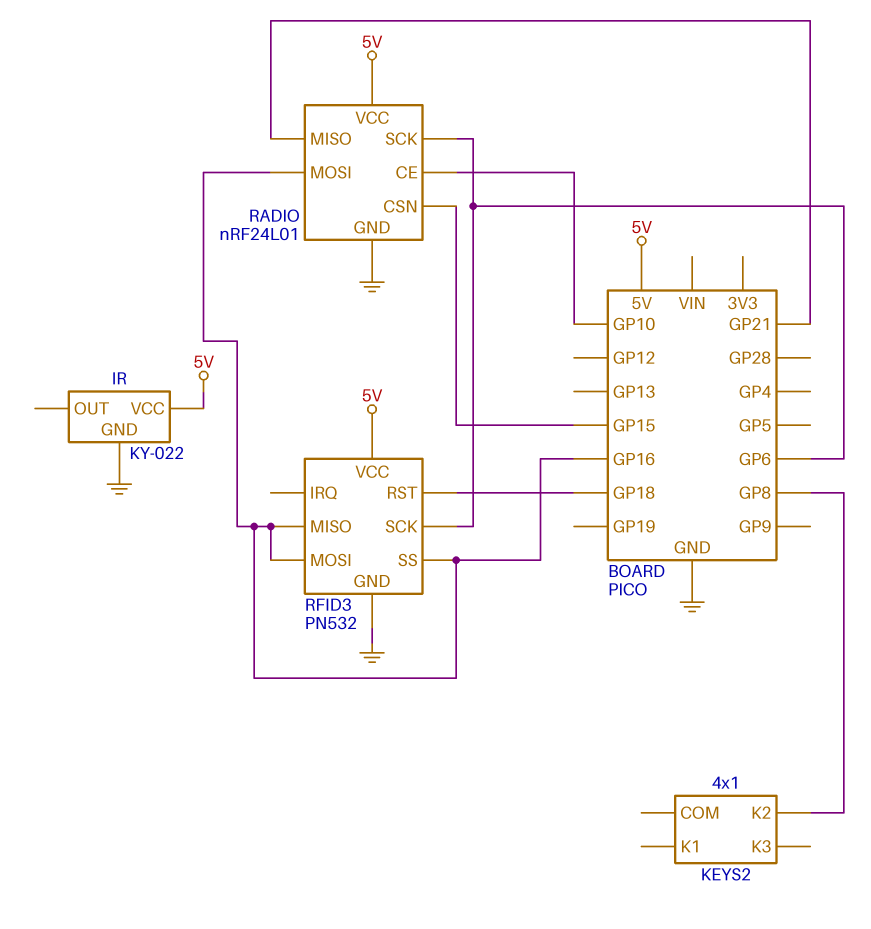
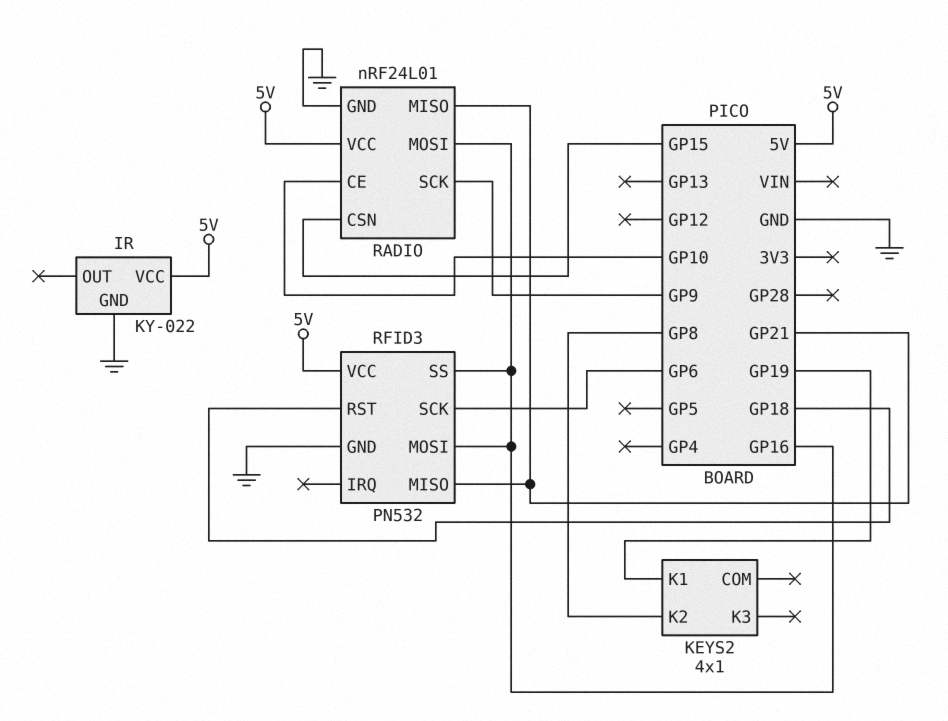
KEYS2 pin K1: none -> GP19
RADIO pin SCK: GP6 -> GP9
RFID3 pin MISO: GP16 -> GP21

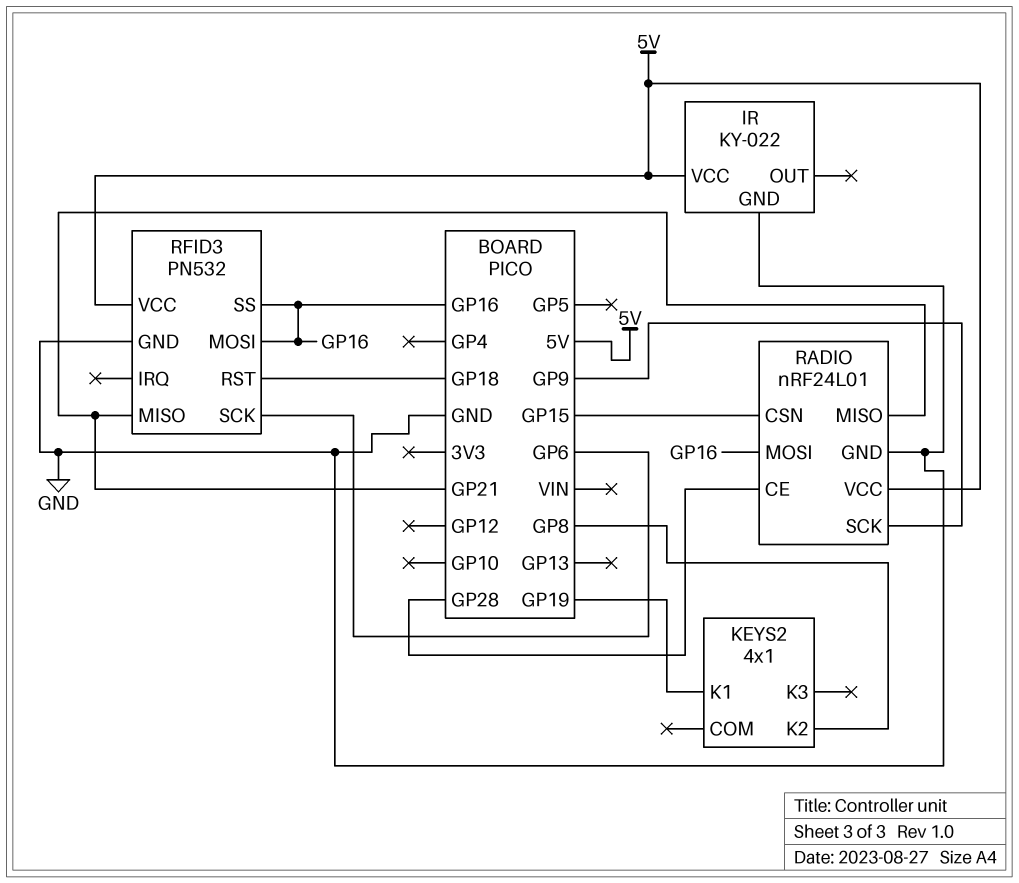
RADIO pin CE: GP10 -> GP28

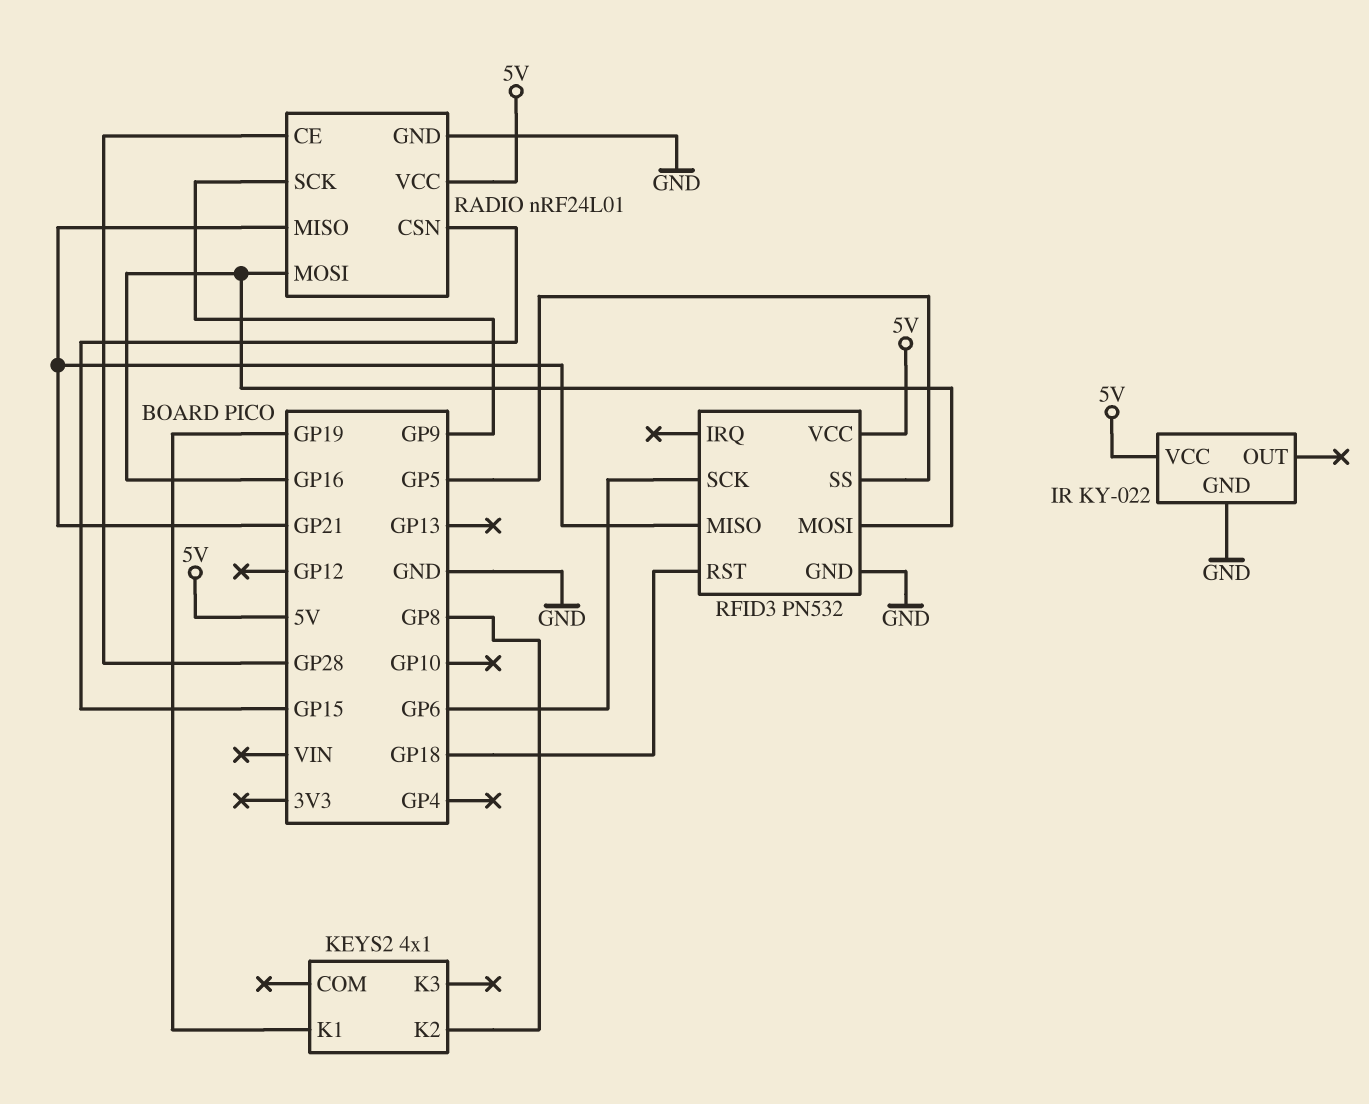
RFID3 pin SS: GP16 -> GP5

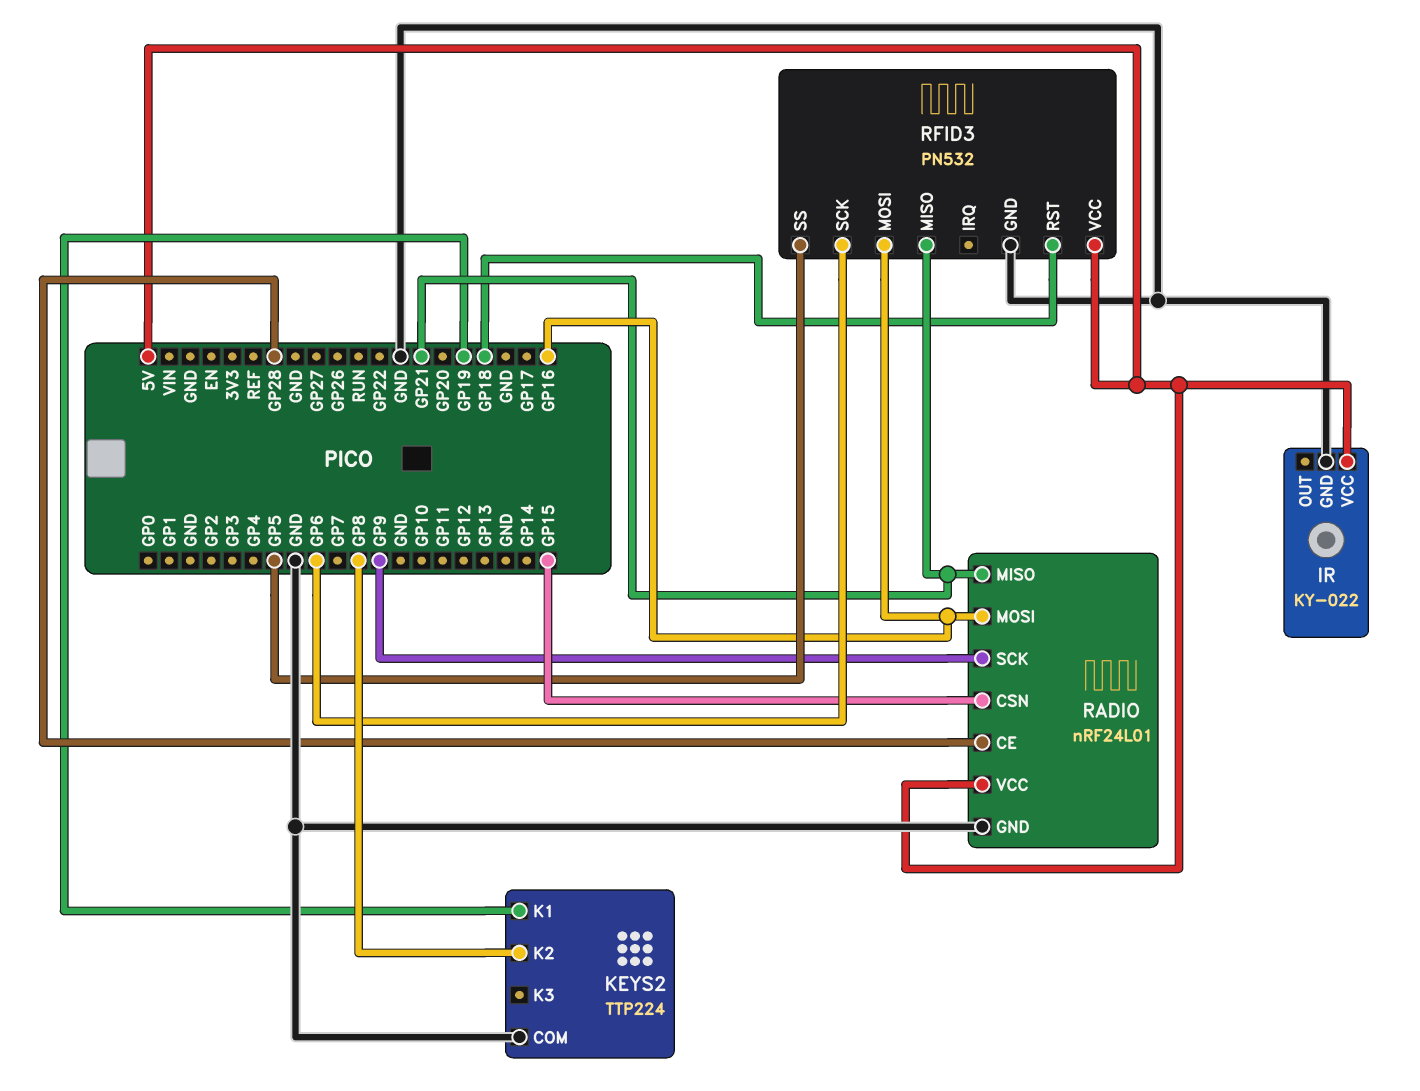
KEYS2: 4x1 -> TTP224
KEYS2 pin COM: none -> GND

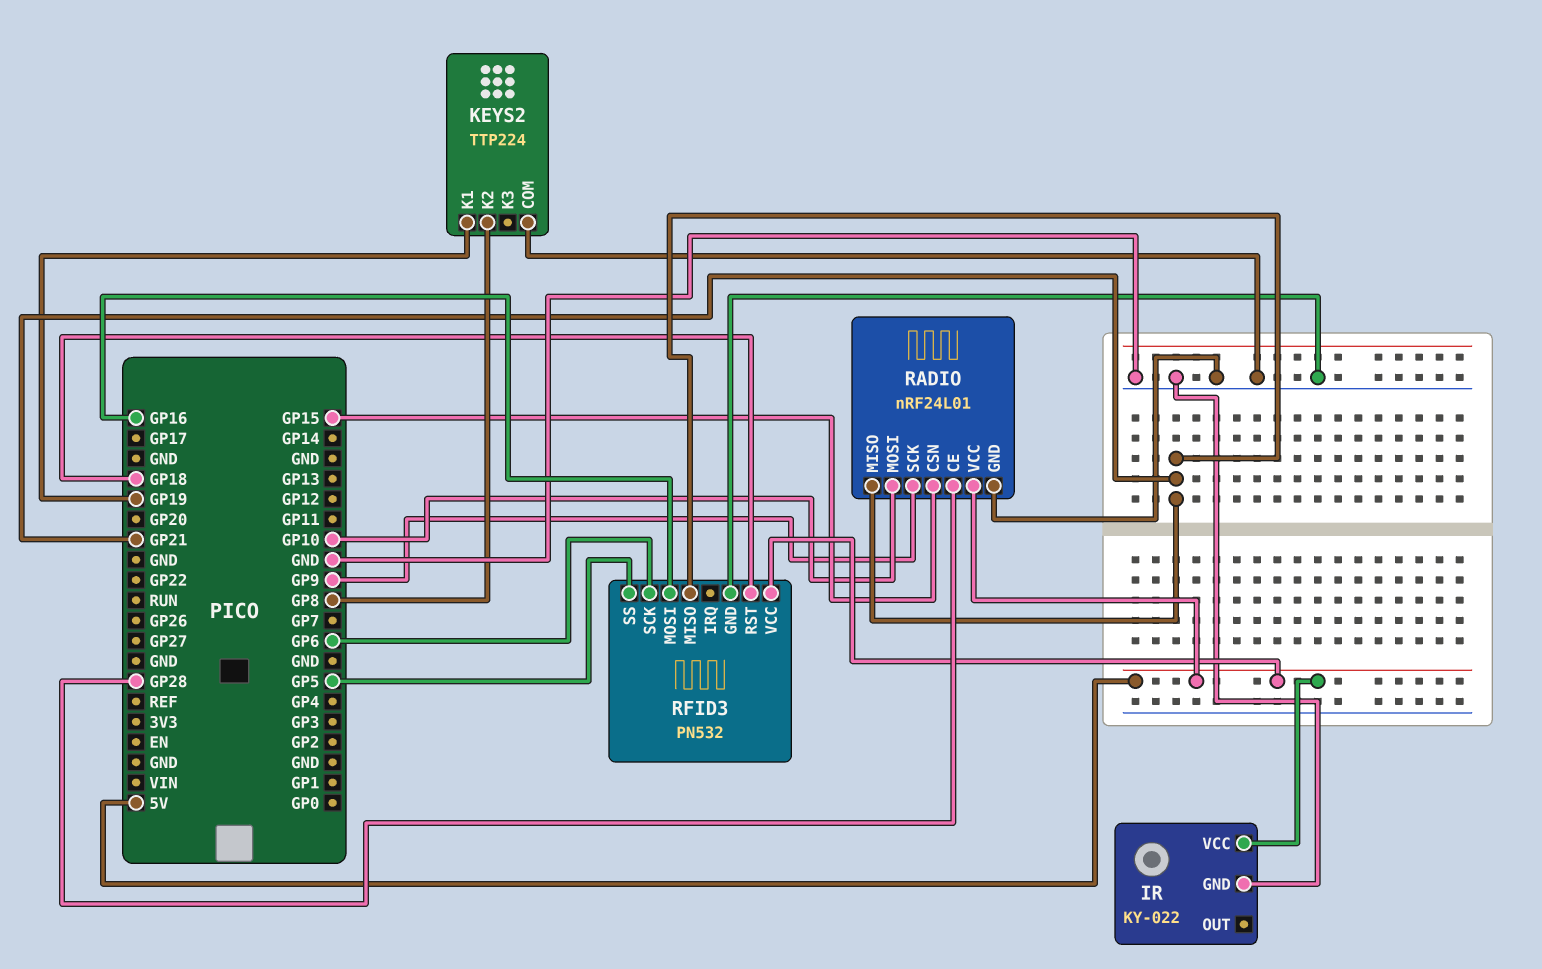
RADIO pin MOSI: GP16 -> GP10

